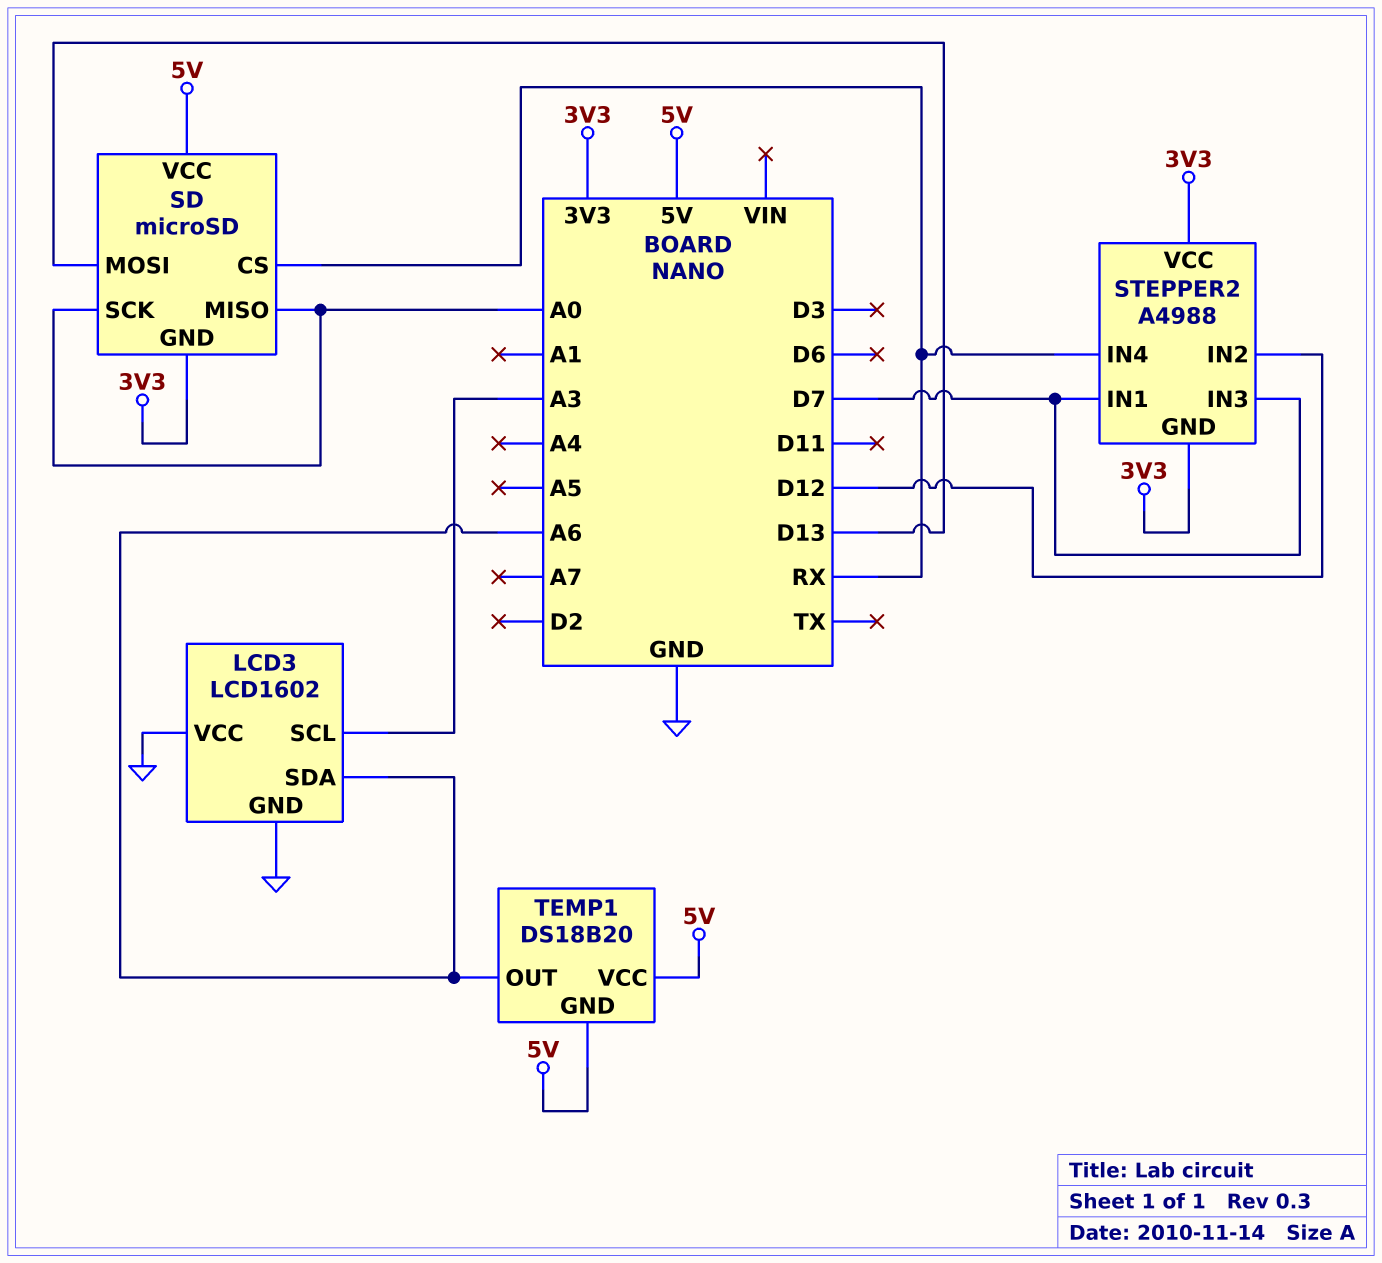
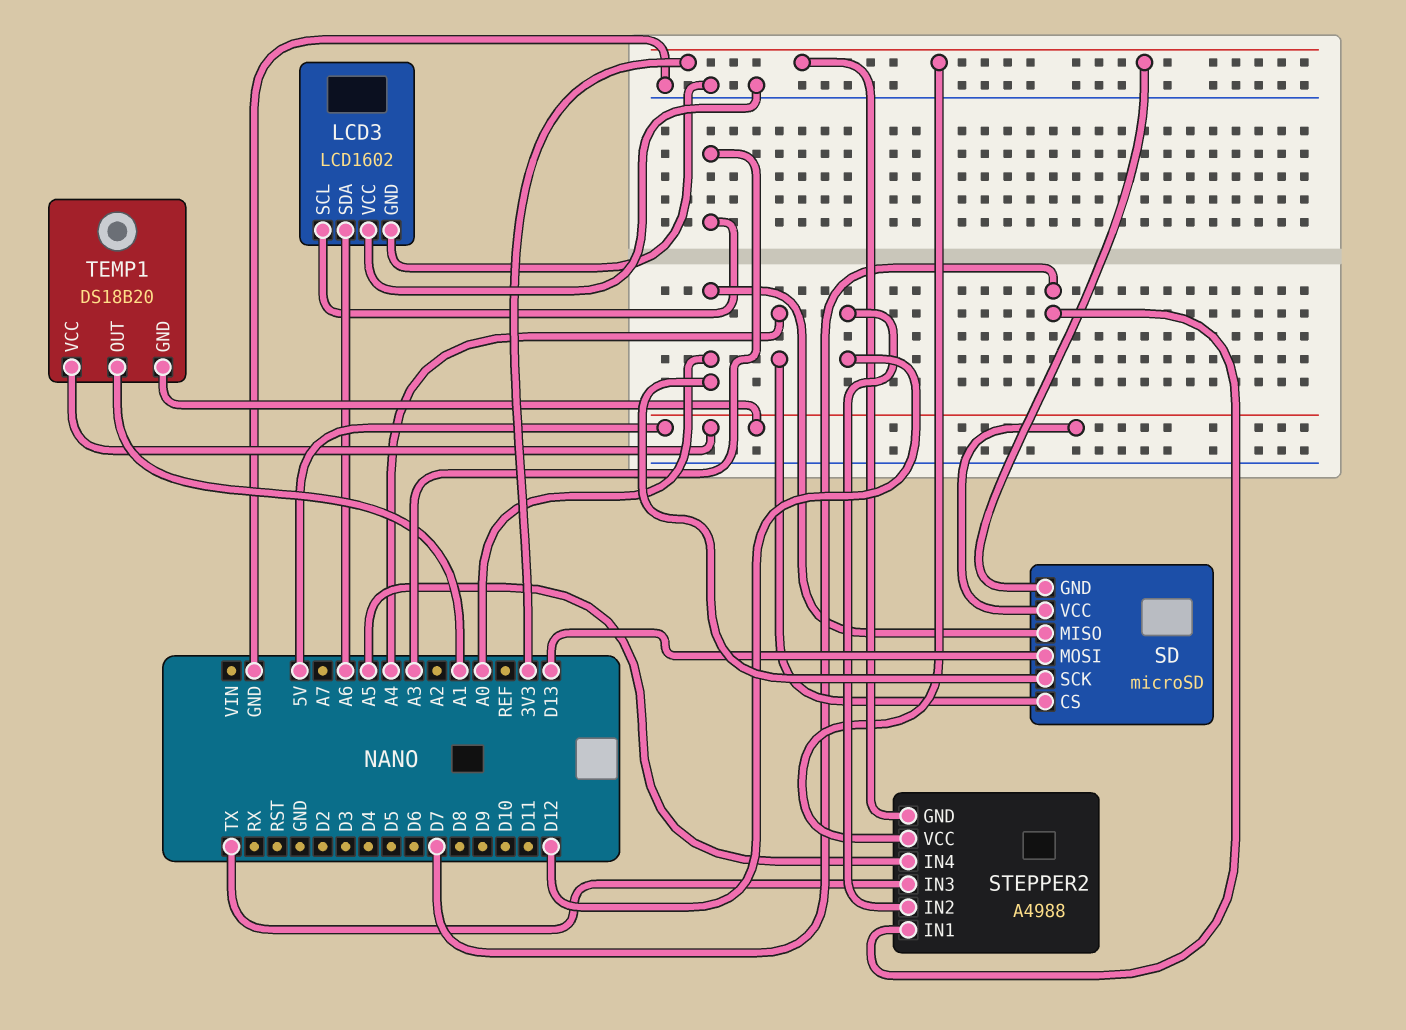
SD pin CS: RX -> A4
STEPPER2 pin IN3: D7 -> TX
STEPPER2 pin IN4: RX -> A5
TEMP1 pin OUT: A6 -> A1

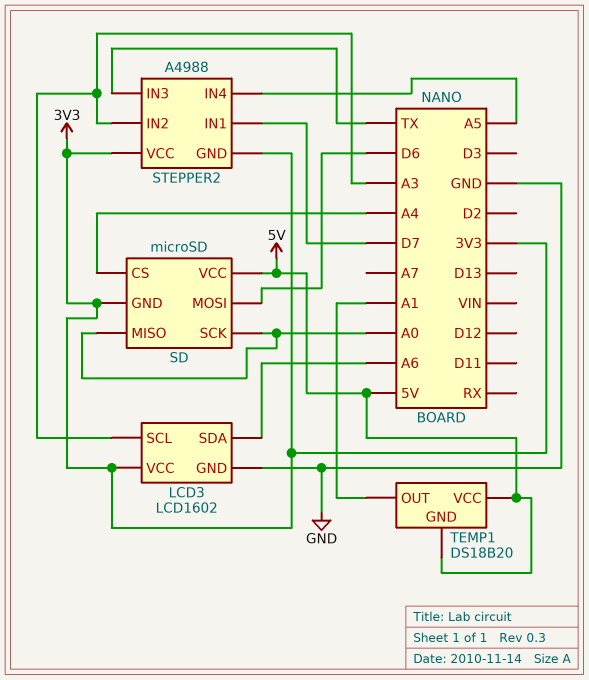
LCD3 pin VCC: GND -> 3V3
SD pin MOSI: D13 -> D6
STEPPER2 pin IN2: D12 -> A3

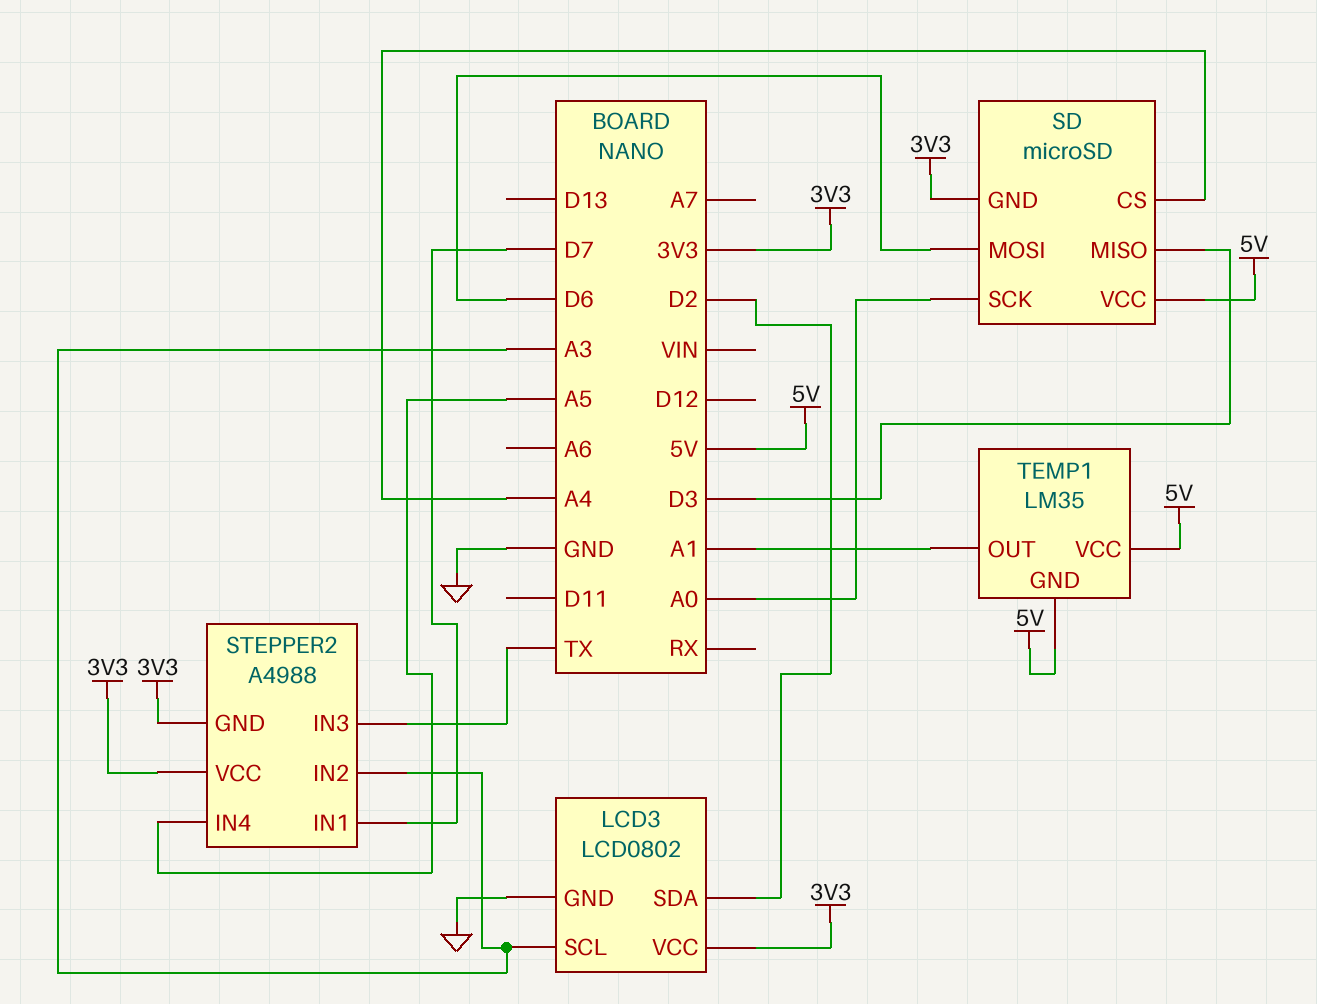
LCD3: LCD1602 -> LCD0802
LCD3 pin SDA: A6 -> D2
SD pin MISO: A0 -> D3
TEMP1: DS18B20 -> LM35

